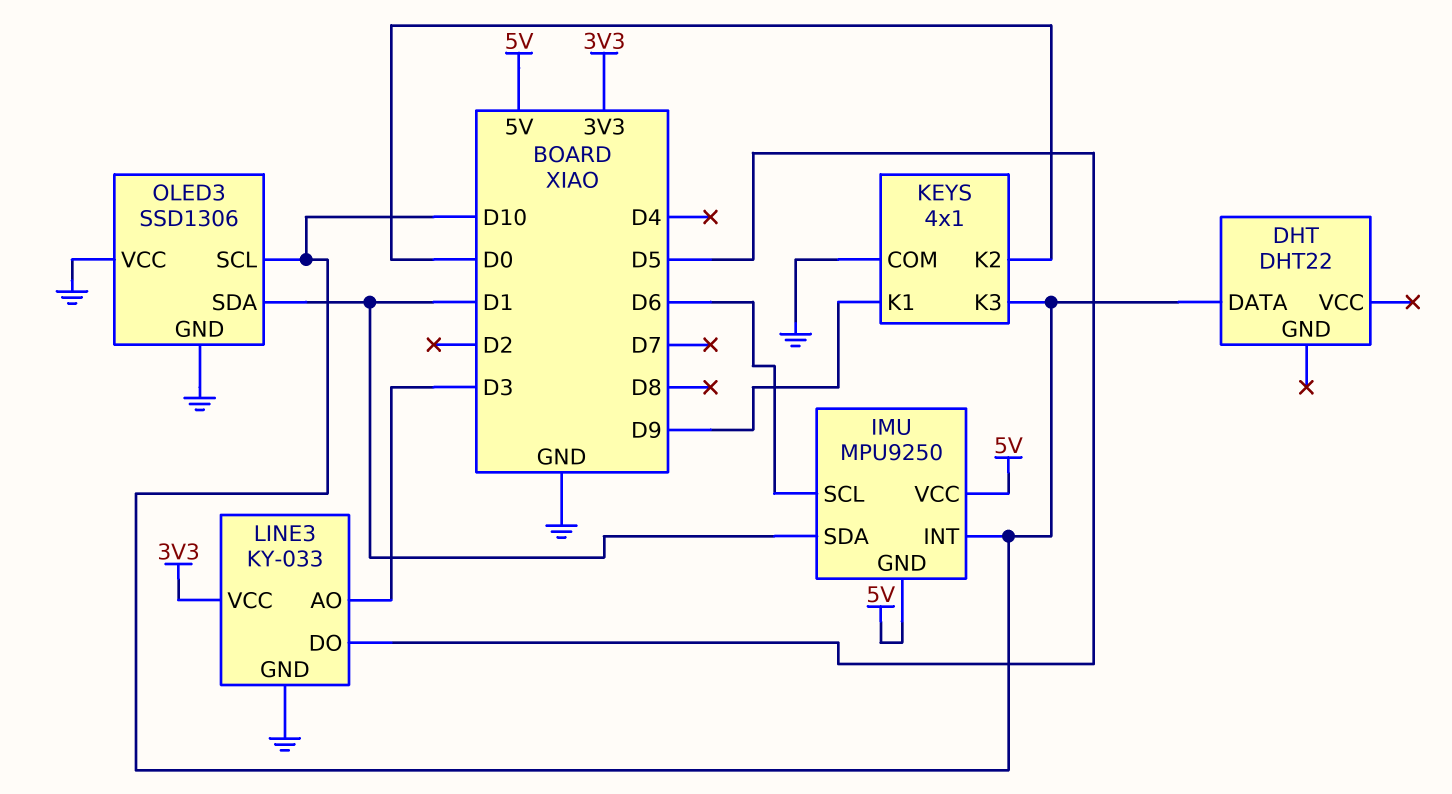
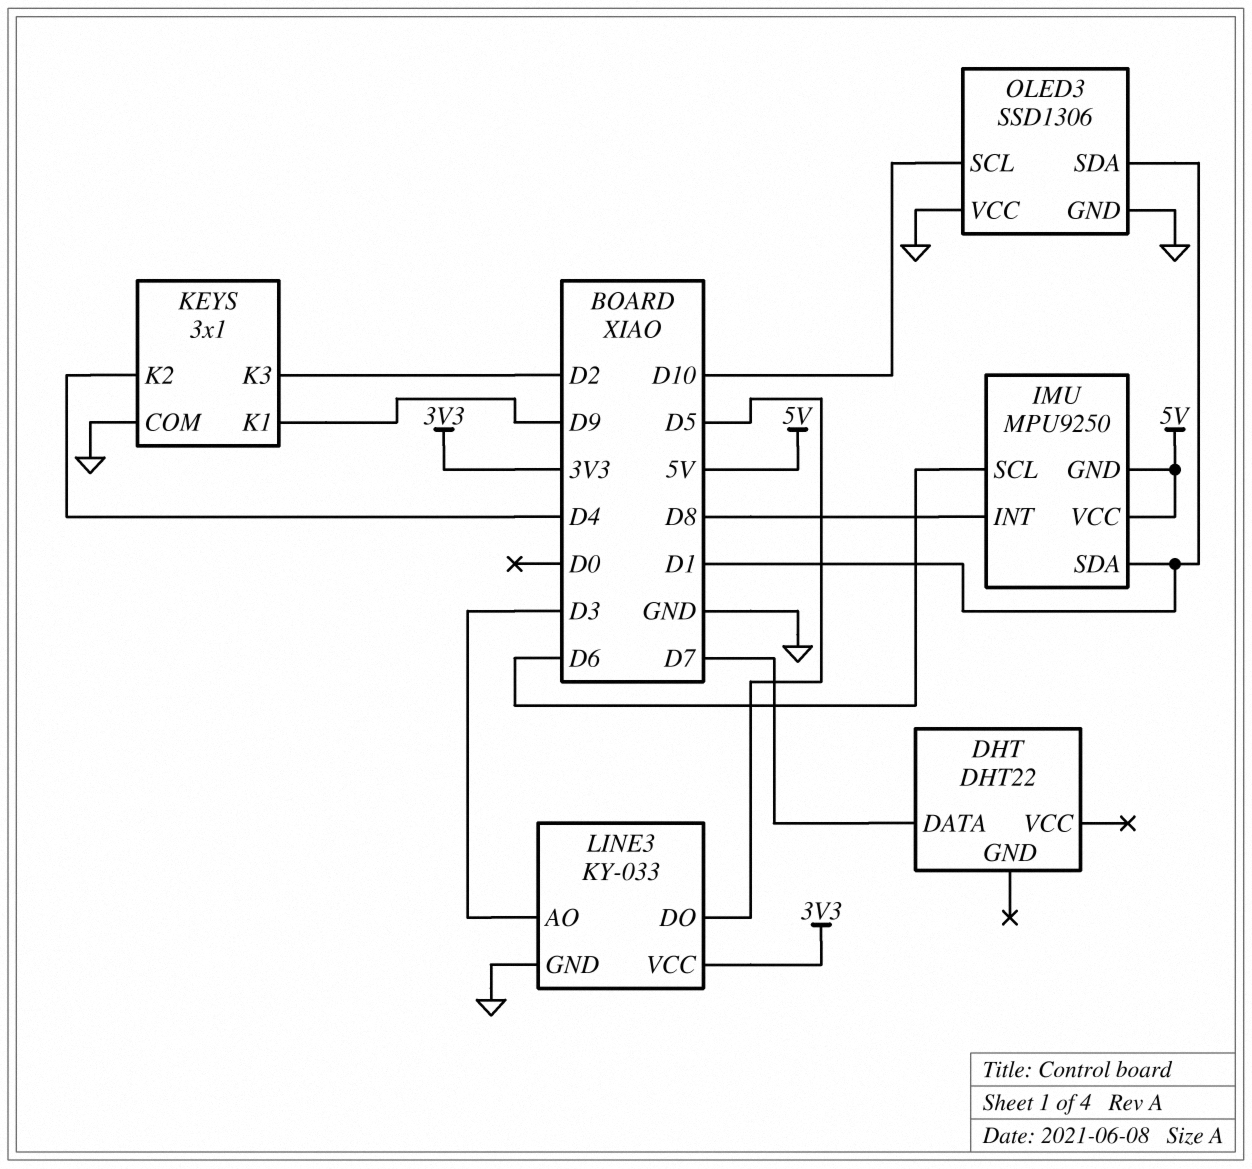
DHT pin DATA: D10 -> D7
IMU pin INT: D10 -> D8
KEYS: 4x1 -> 3x1
KEYS pin K2: D0 -> D4
KEYS pin K3: D10 -> D2

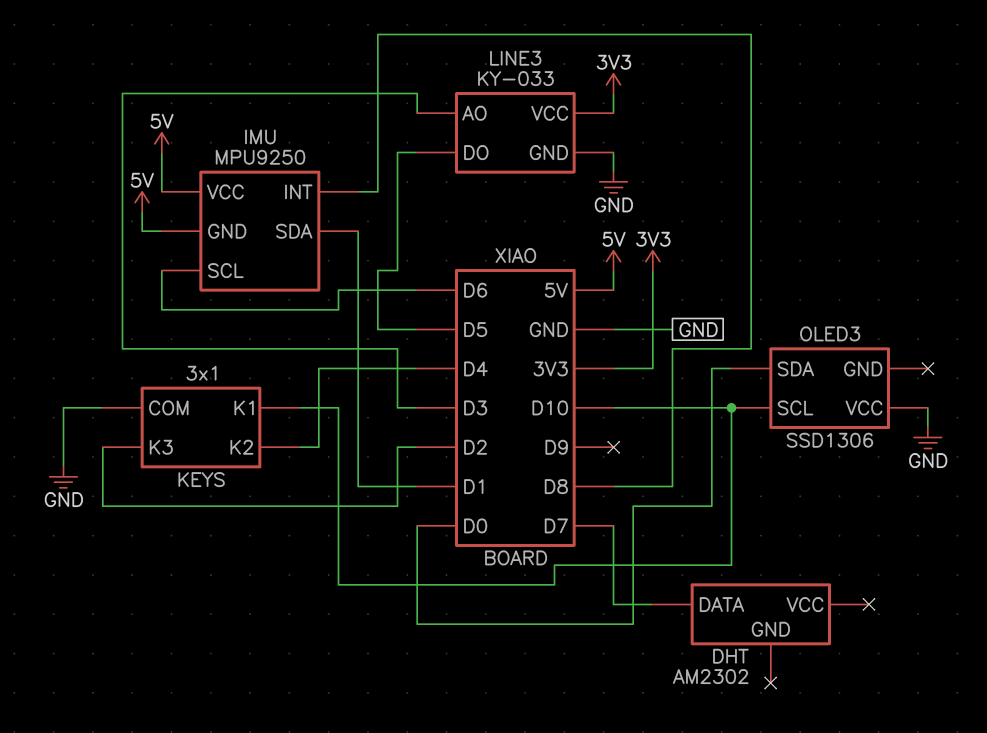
DHT: DHT22 -> AM2302
KEYS pin K1: D9 -> D10
OLED3 pin GND: GND -> none
OLED3 pin SDA: D1 -> D0

